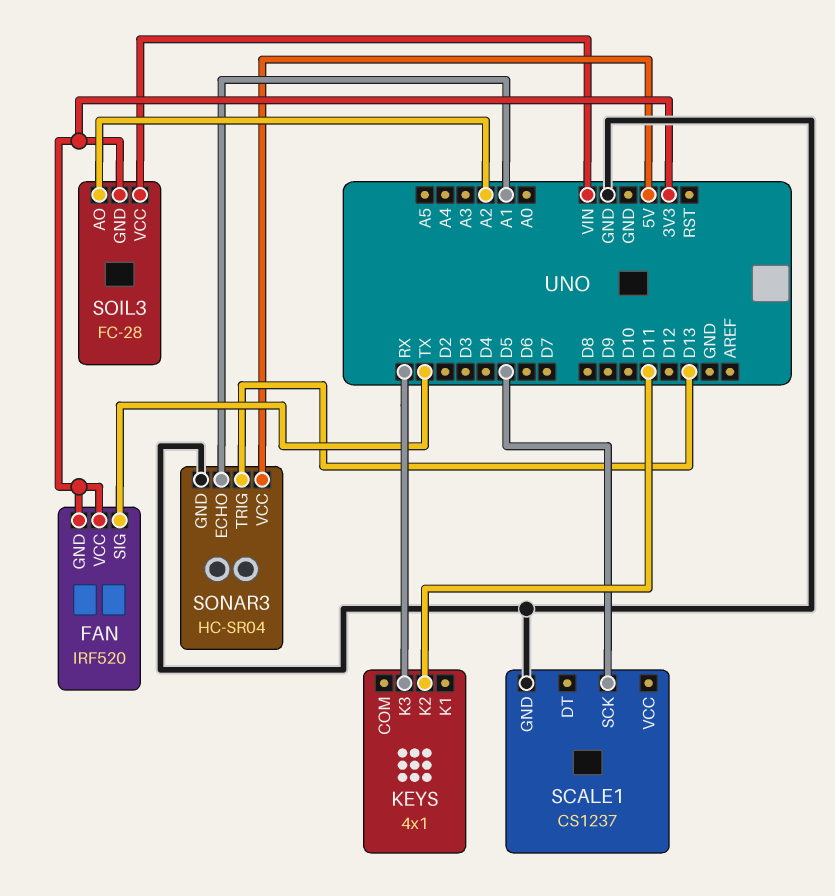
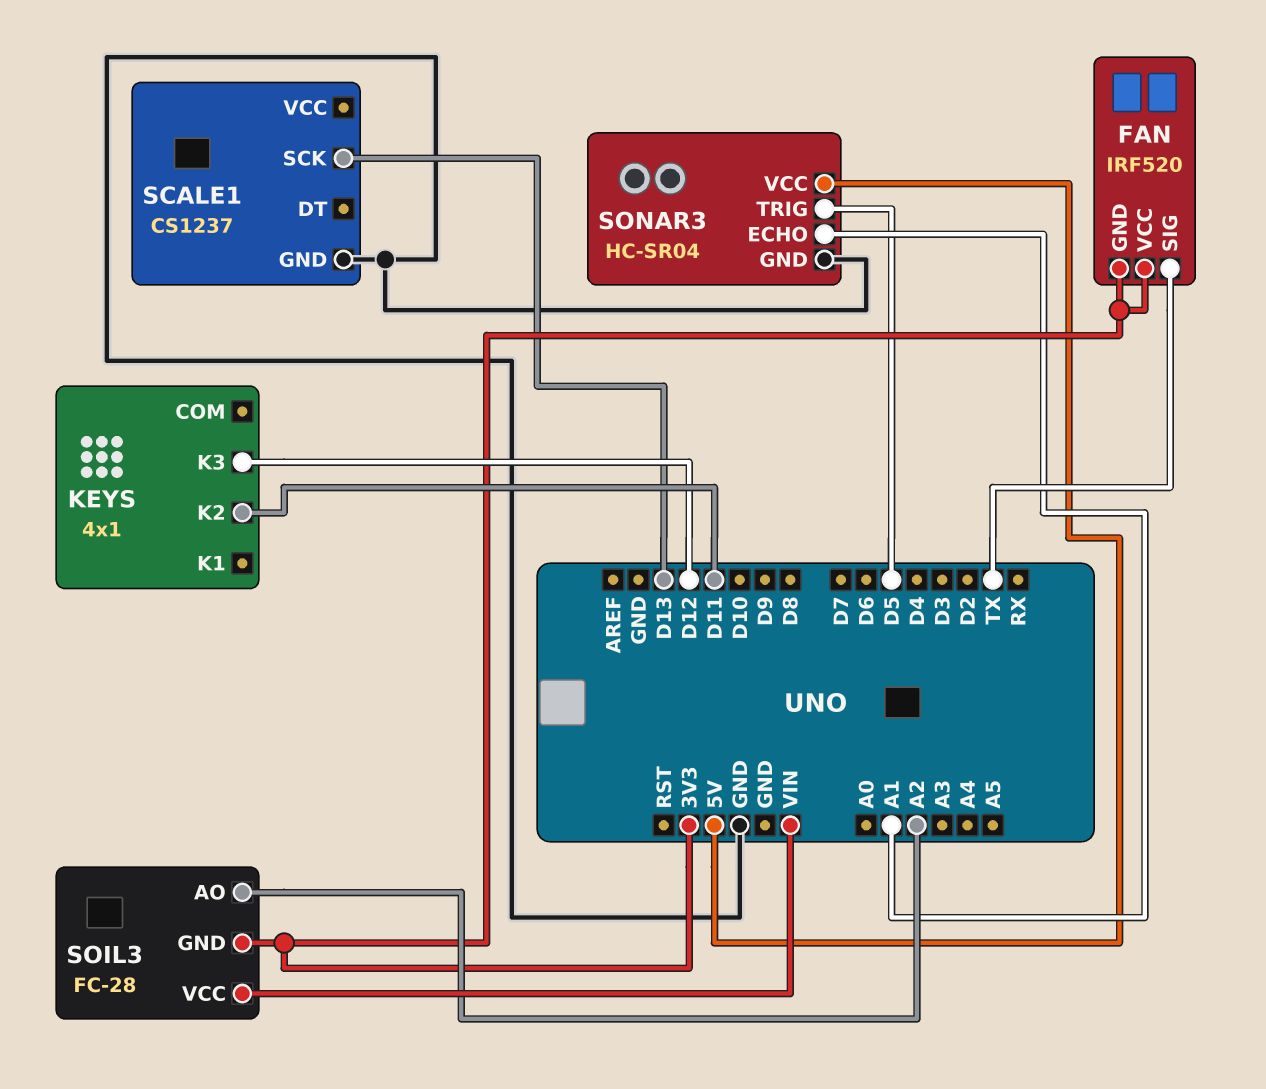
KEYS pin K3: RX -> D12
SCALE1 pin SCK: D5 -> D13
SONAR3 pin TRIG: D13 -> D5

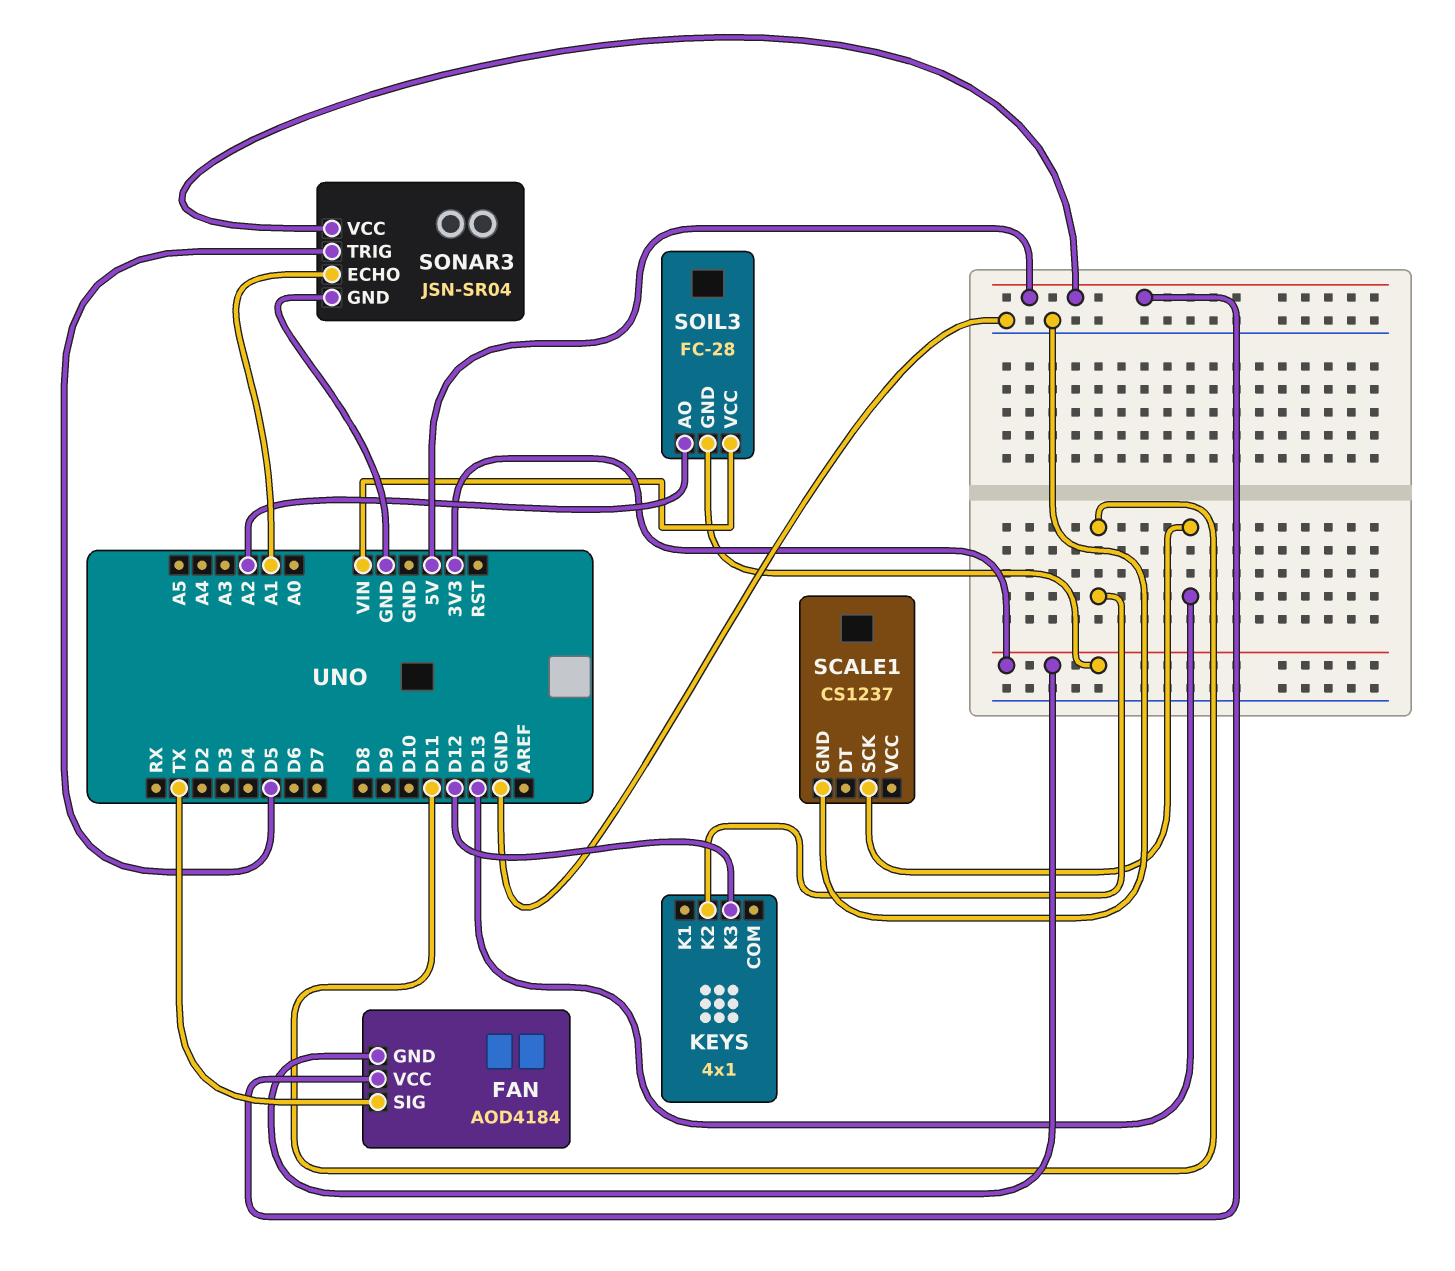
FAN: IRF520 -> AOD4184
FAN pin VCC: 3V3 -> 5V
SONAR3: HC-SR04 -> JSN-SR04

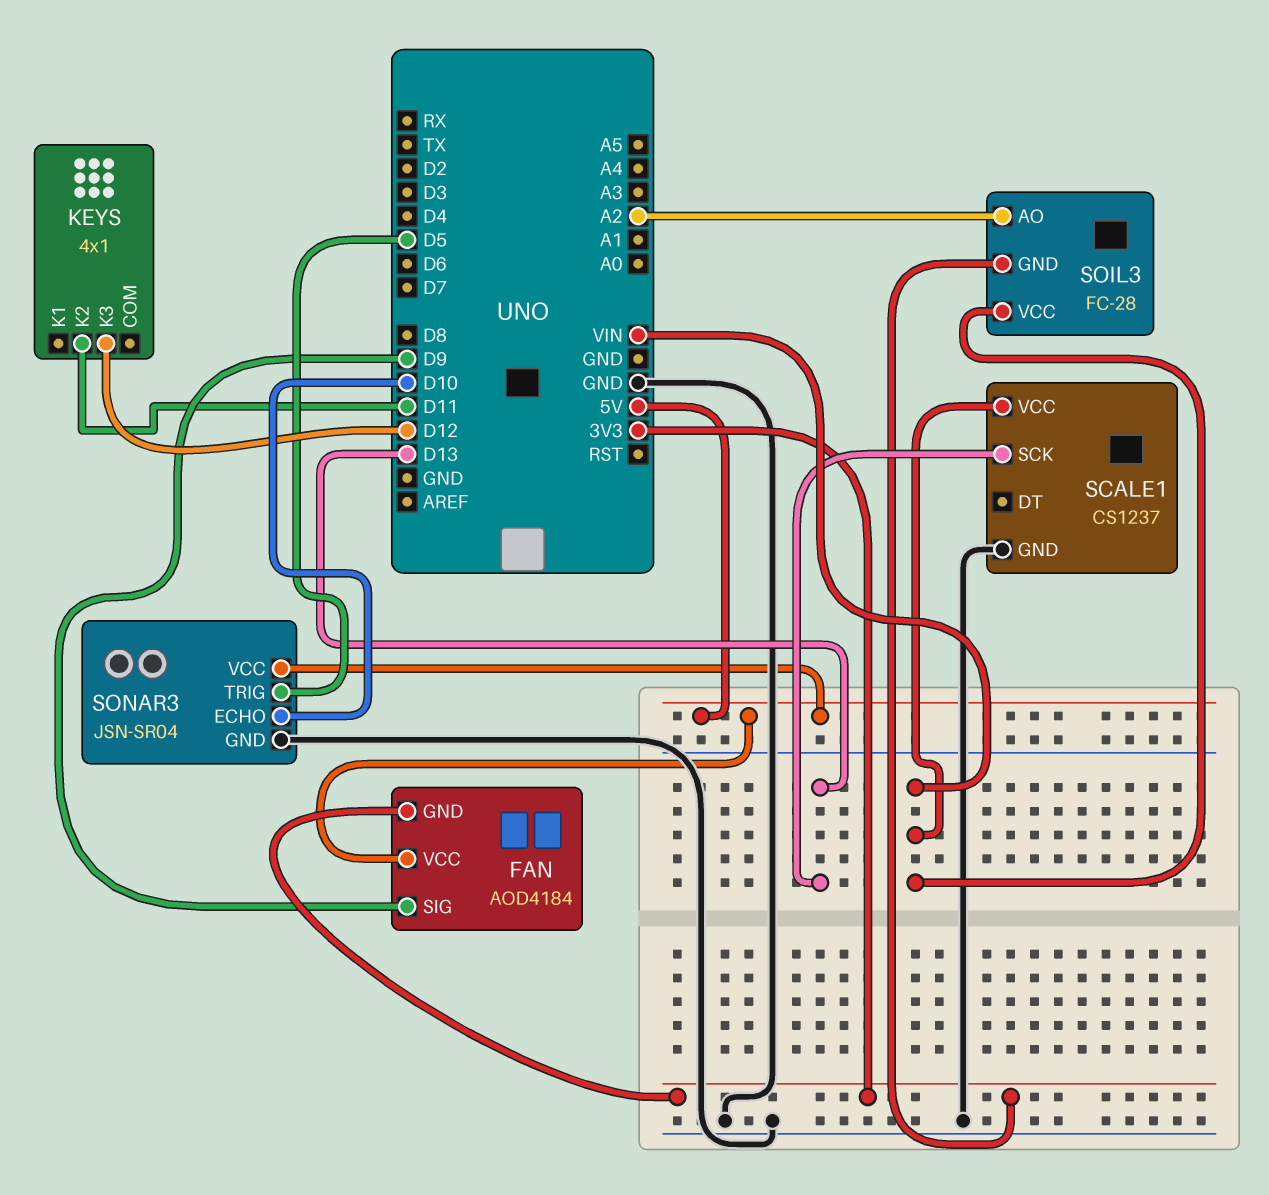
FAN pin SIG: TX -> D9
SCALE1 pin VCC: none -> VIN
SONAR3 pin ECHO: A1 -> D10

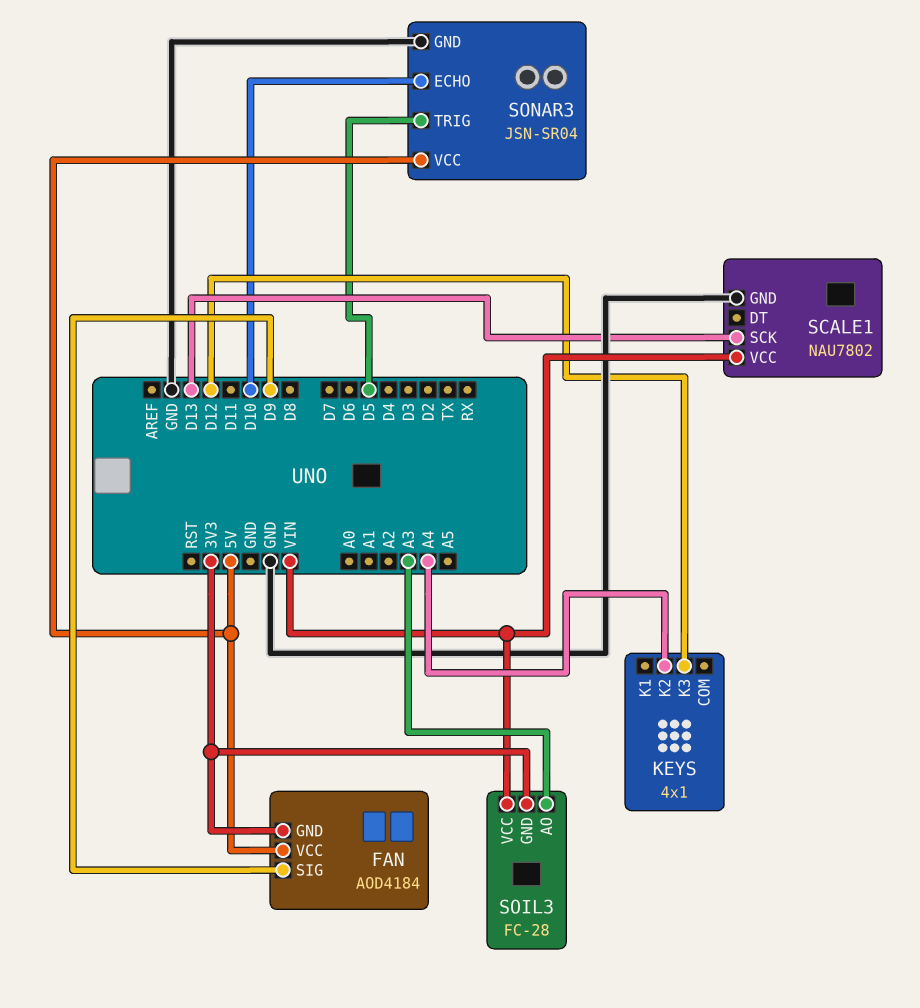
KEYS pin K2: D11 -> A4
SCALE1: CS1237 -> NAU7802
SOIL3 pin AO: A2 -> A3

